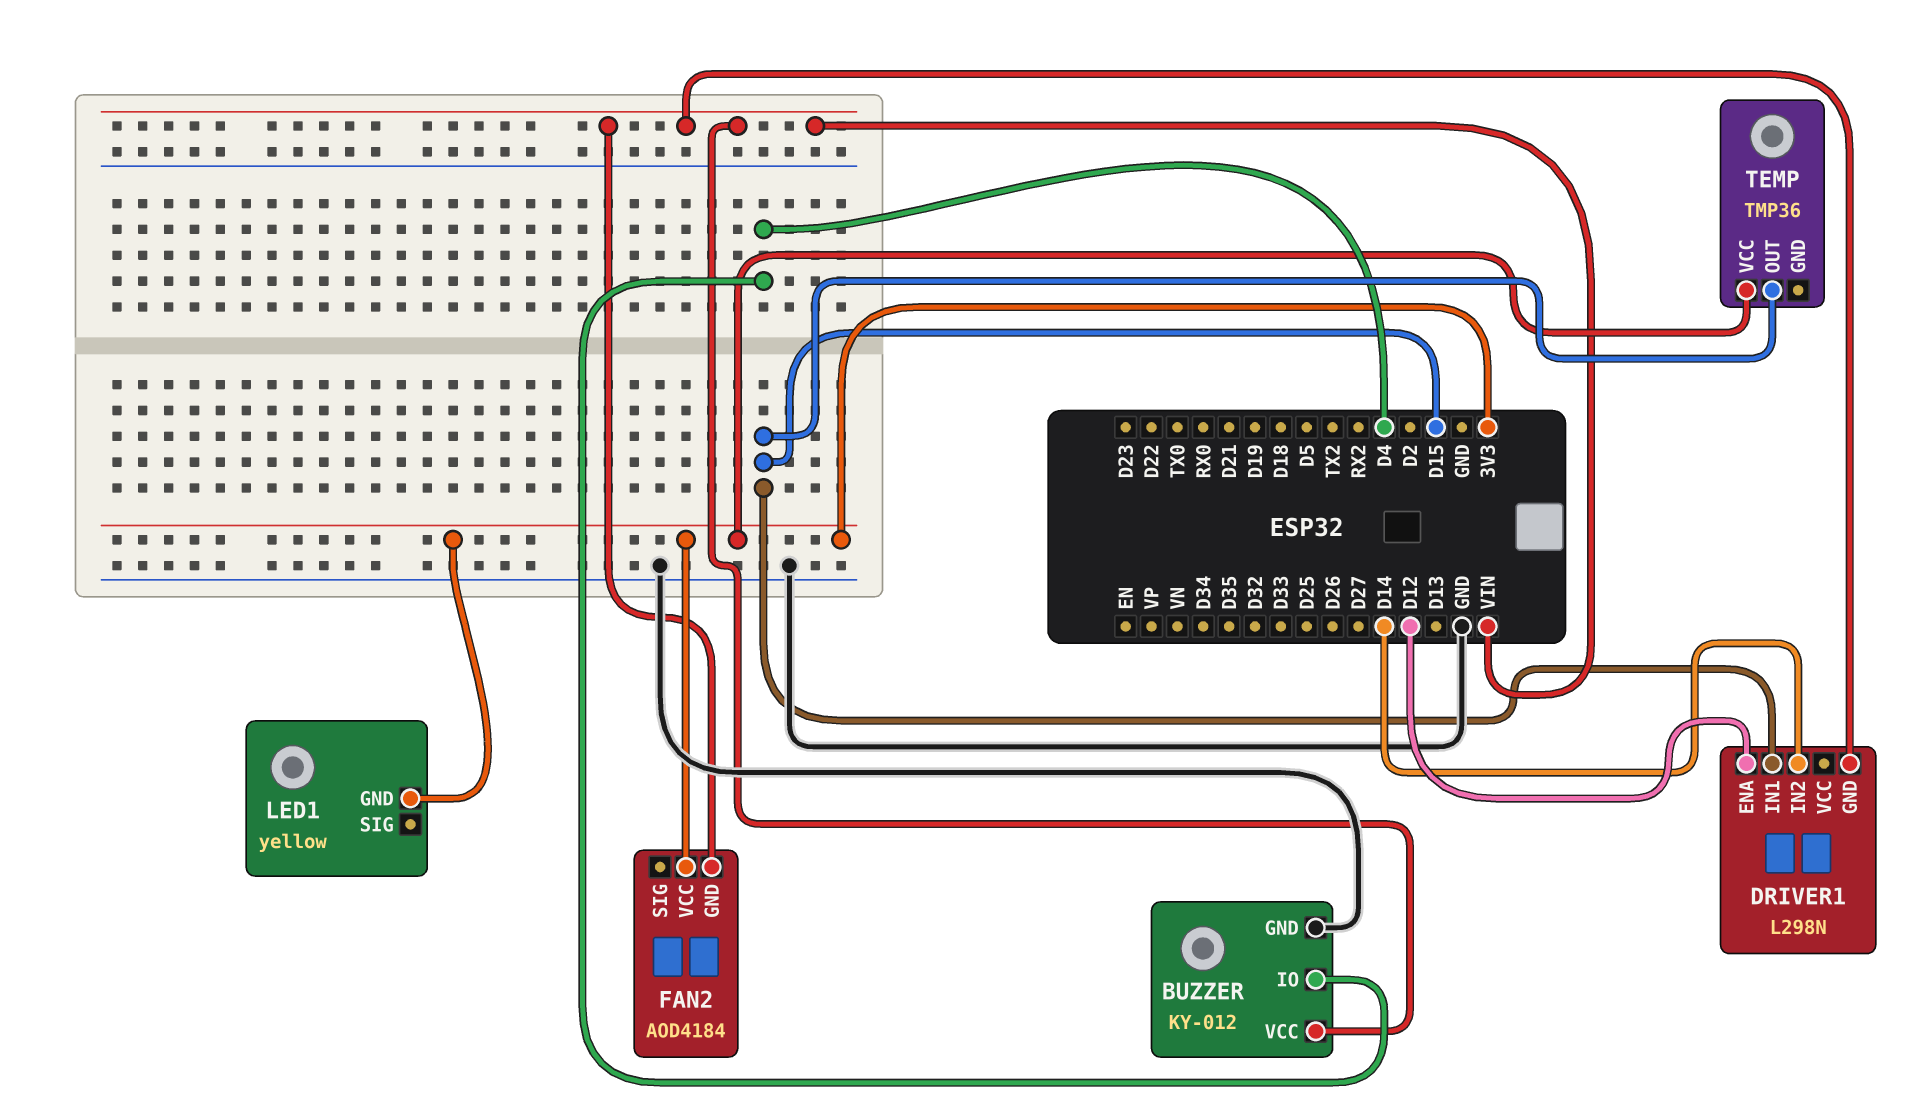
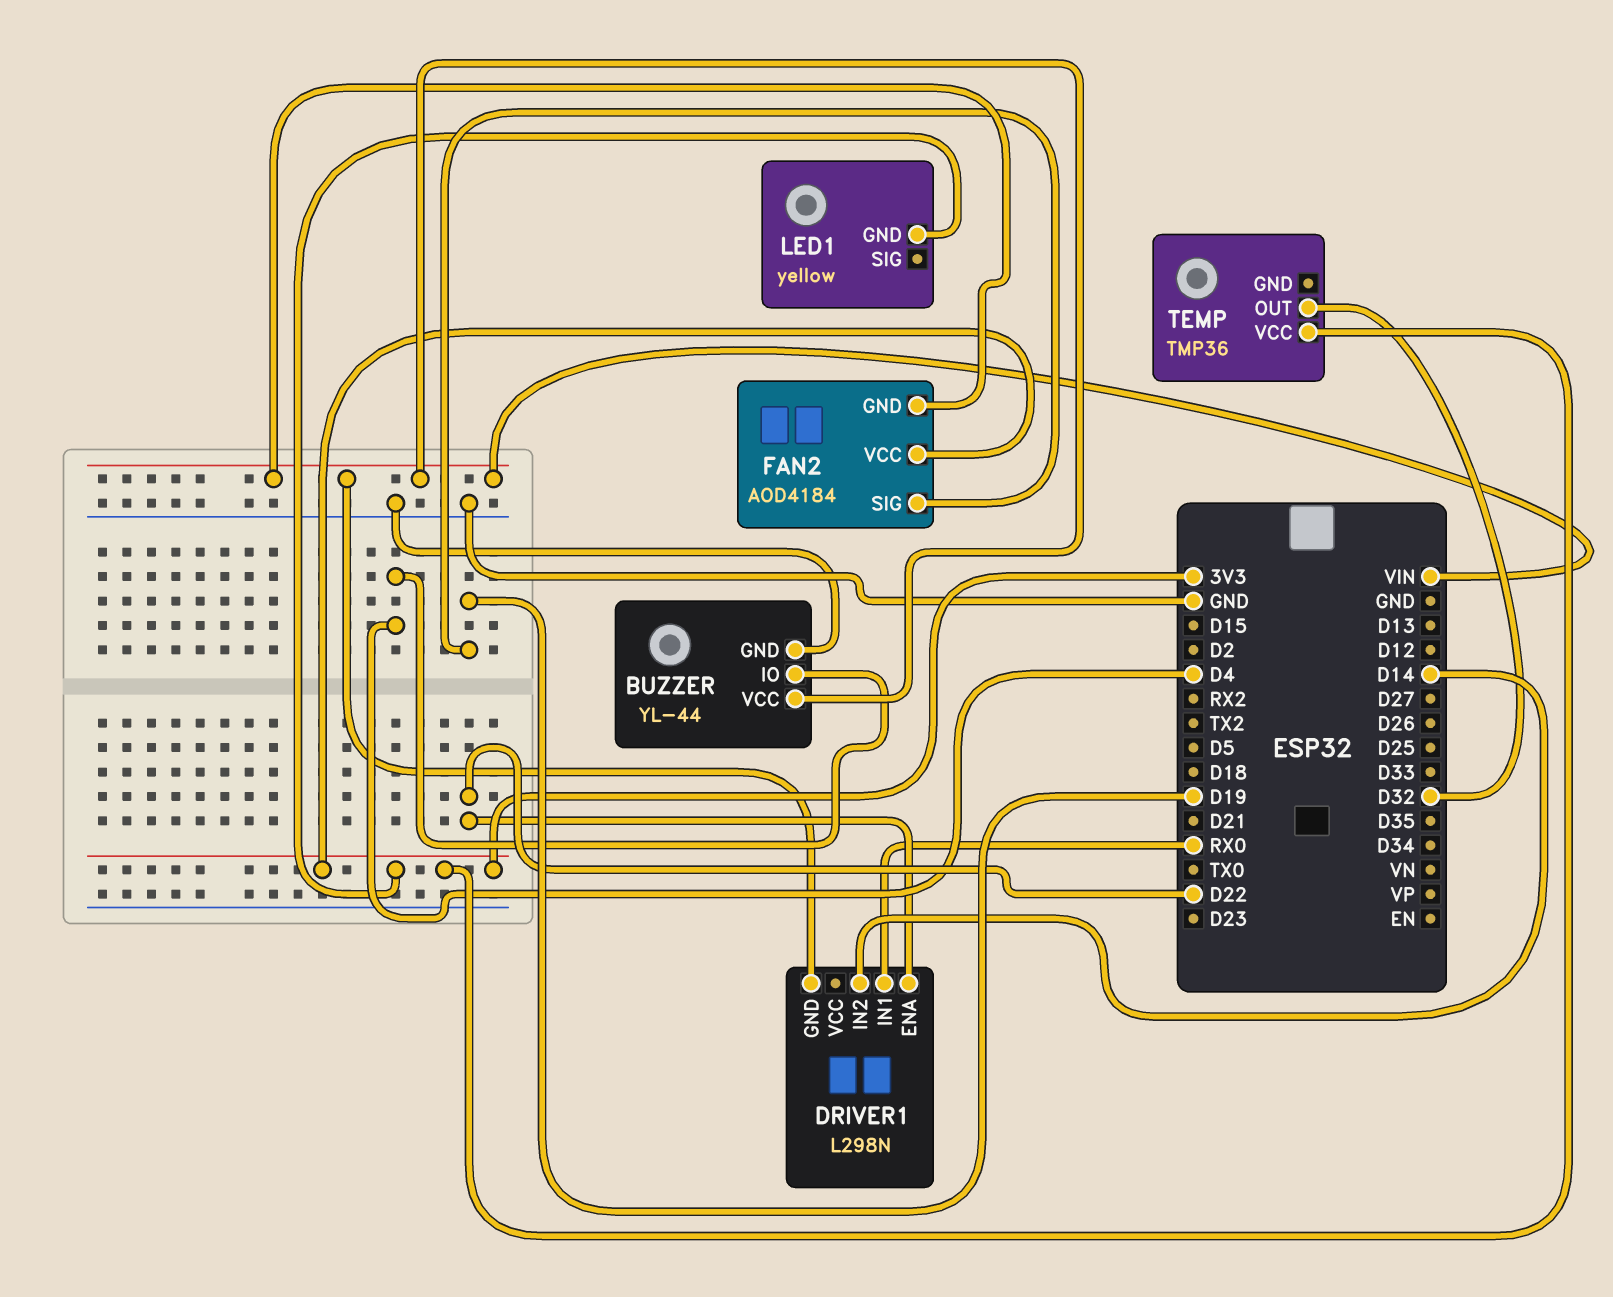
BUZZER: KY-012 -> YL-44
DRIVER1 pin ENA: D12 -> D22
DRIVER1 pin IN1: D15 -> RX0
FAN2 pin SIG: none -> D19
TEMP pin OUT: D15 -> D32

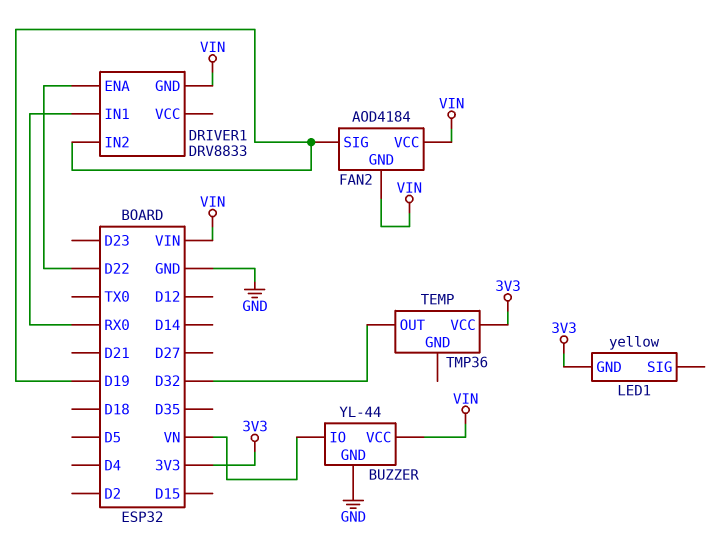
BUZZER pin IO: D4 -> VN
DRIVER1: L298N -> DRV8833
DRIVER1 pin IN2: D14 -> D19
FAN2 pin VCC: 3V3 -> VIN

